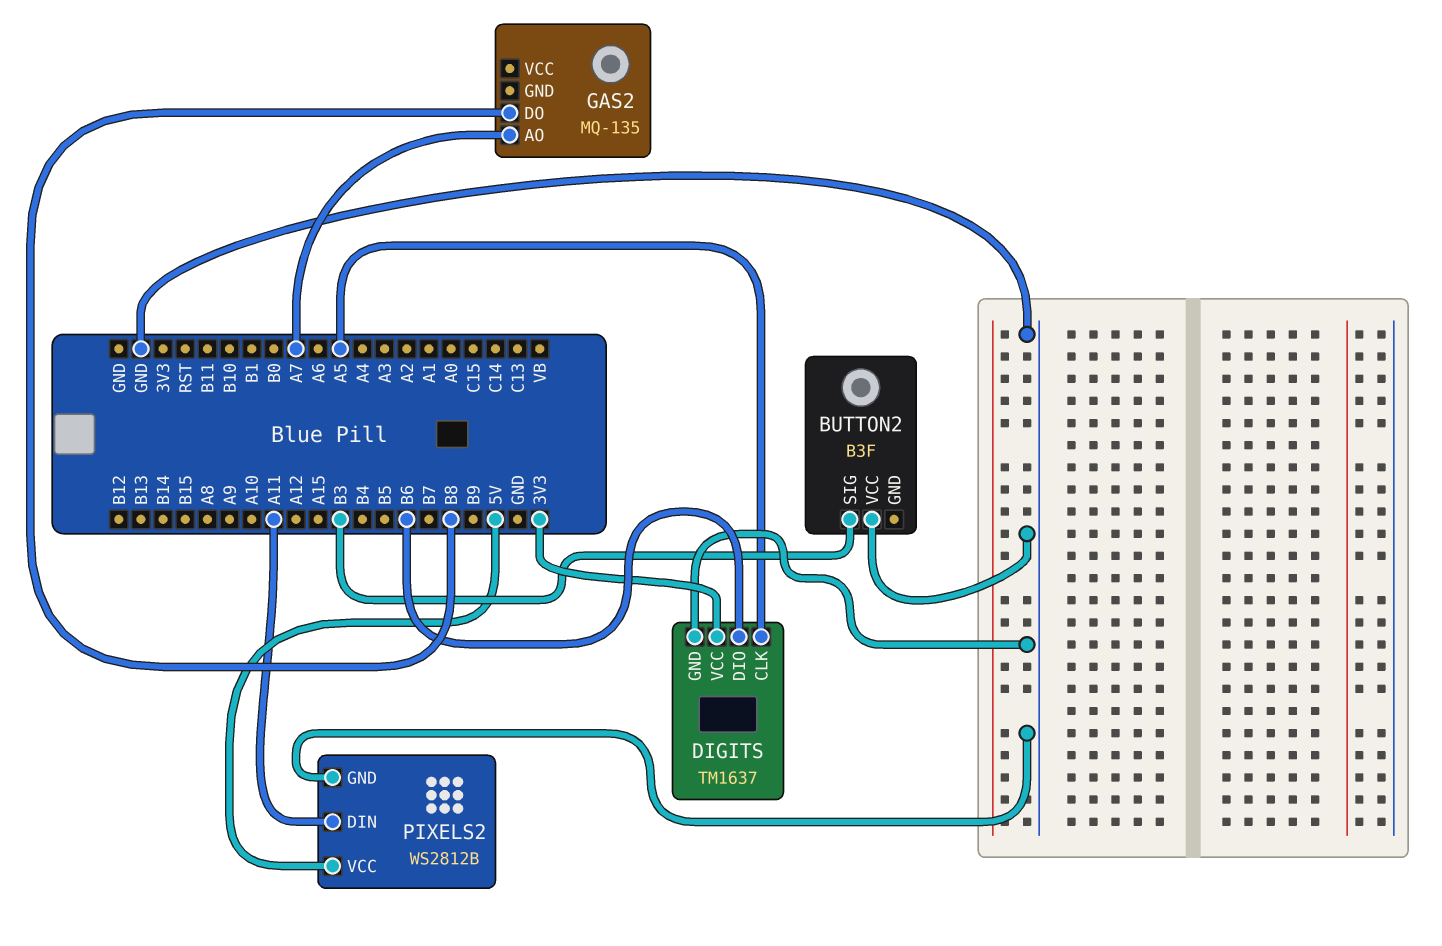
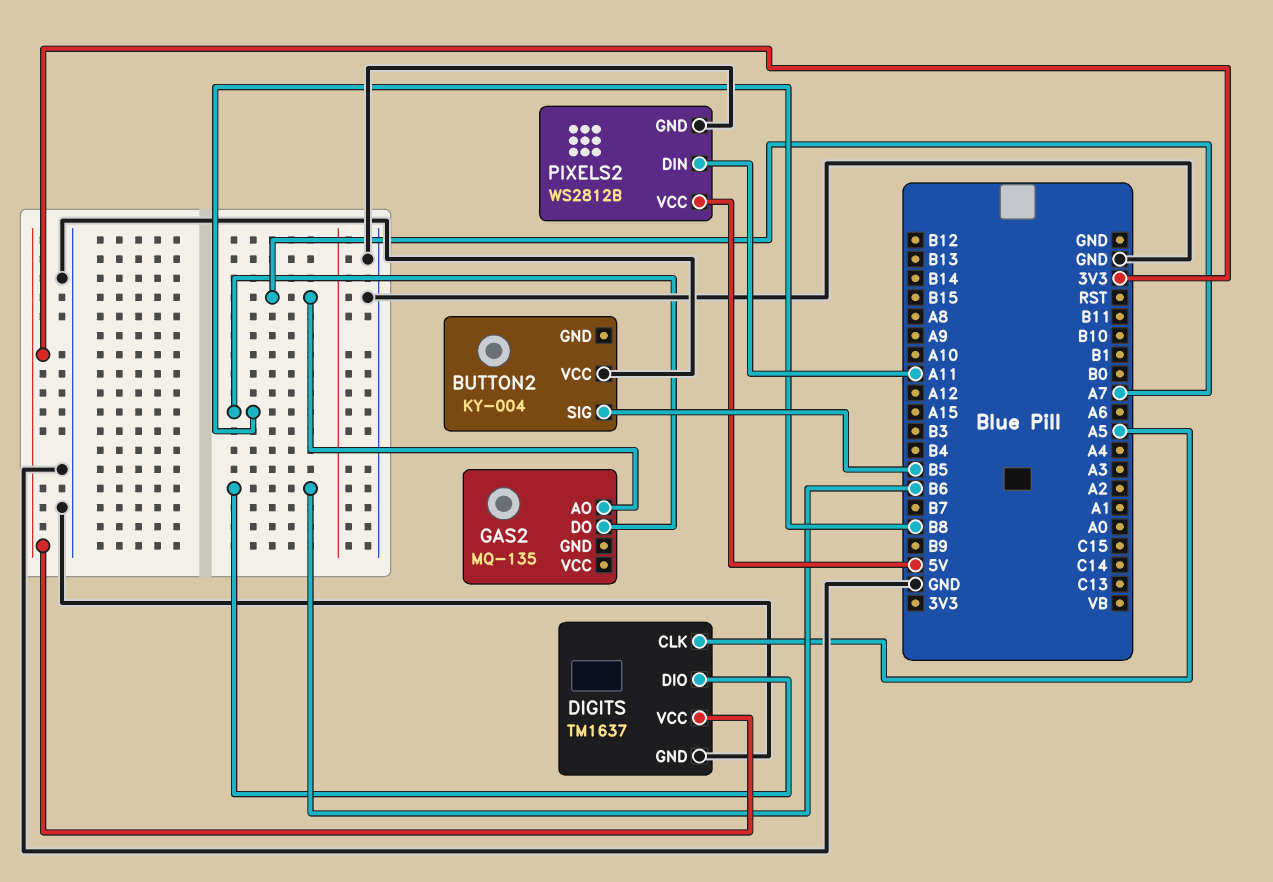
BUTTON2: B3F -> KY-004
BUTTON2 pin SIG: B3 -> B5

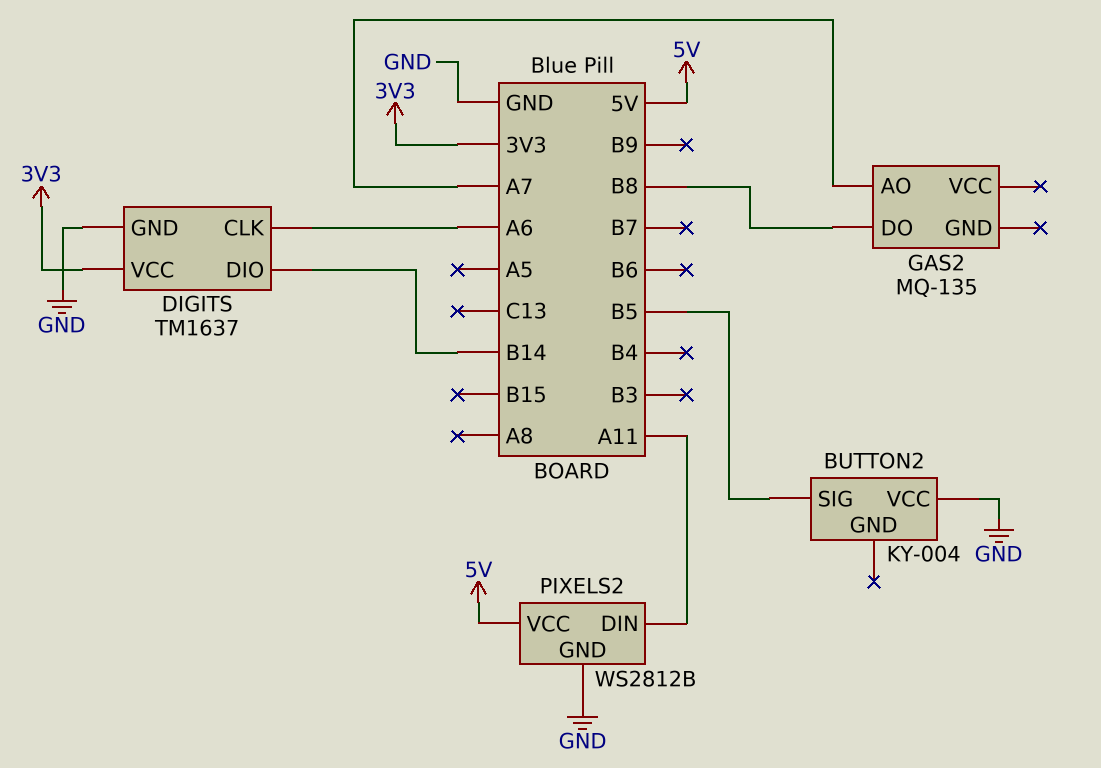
DIGITS pin CLK: A5 -> A6
DIGITS pin DIO: B6 -> B14

